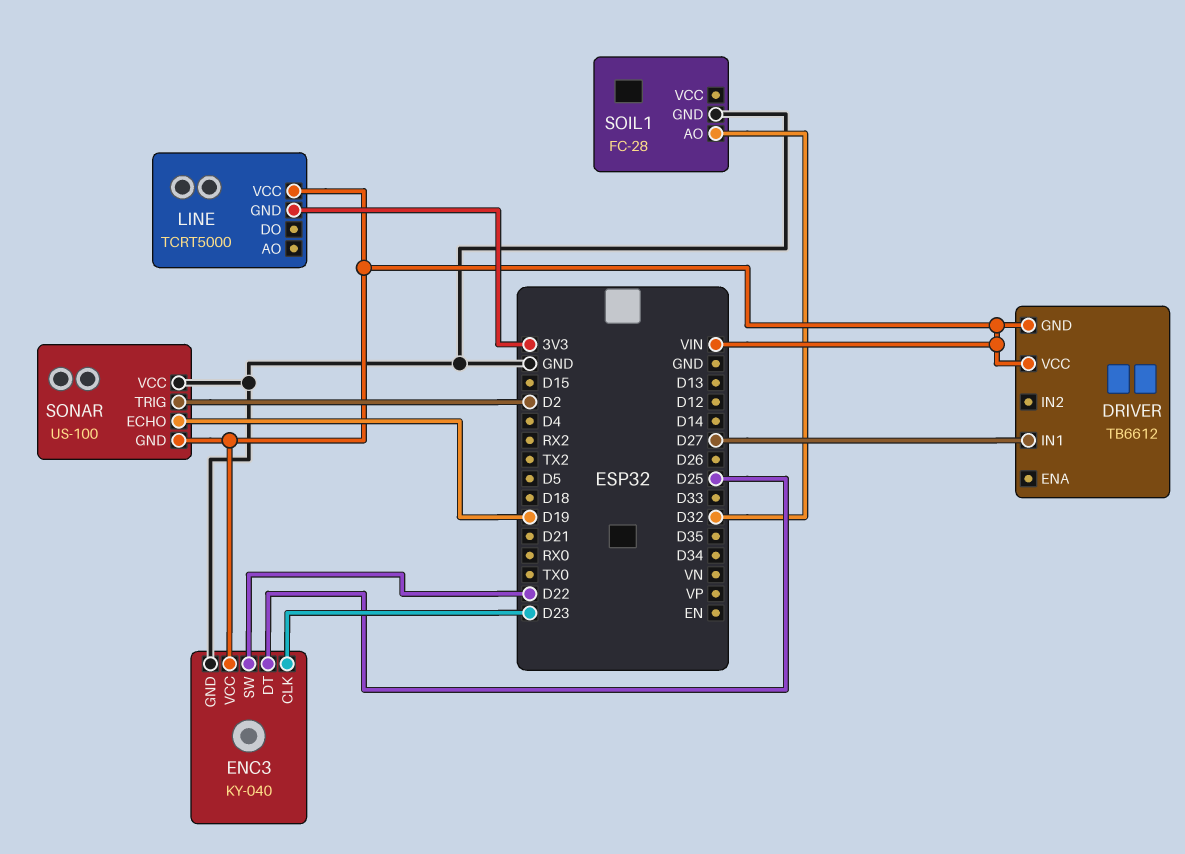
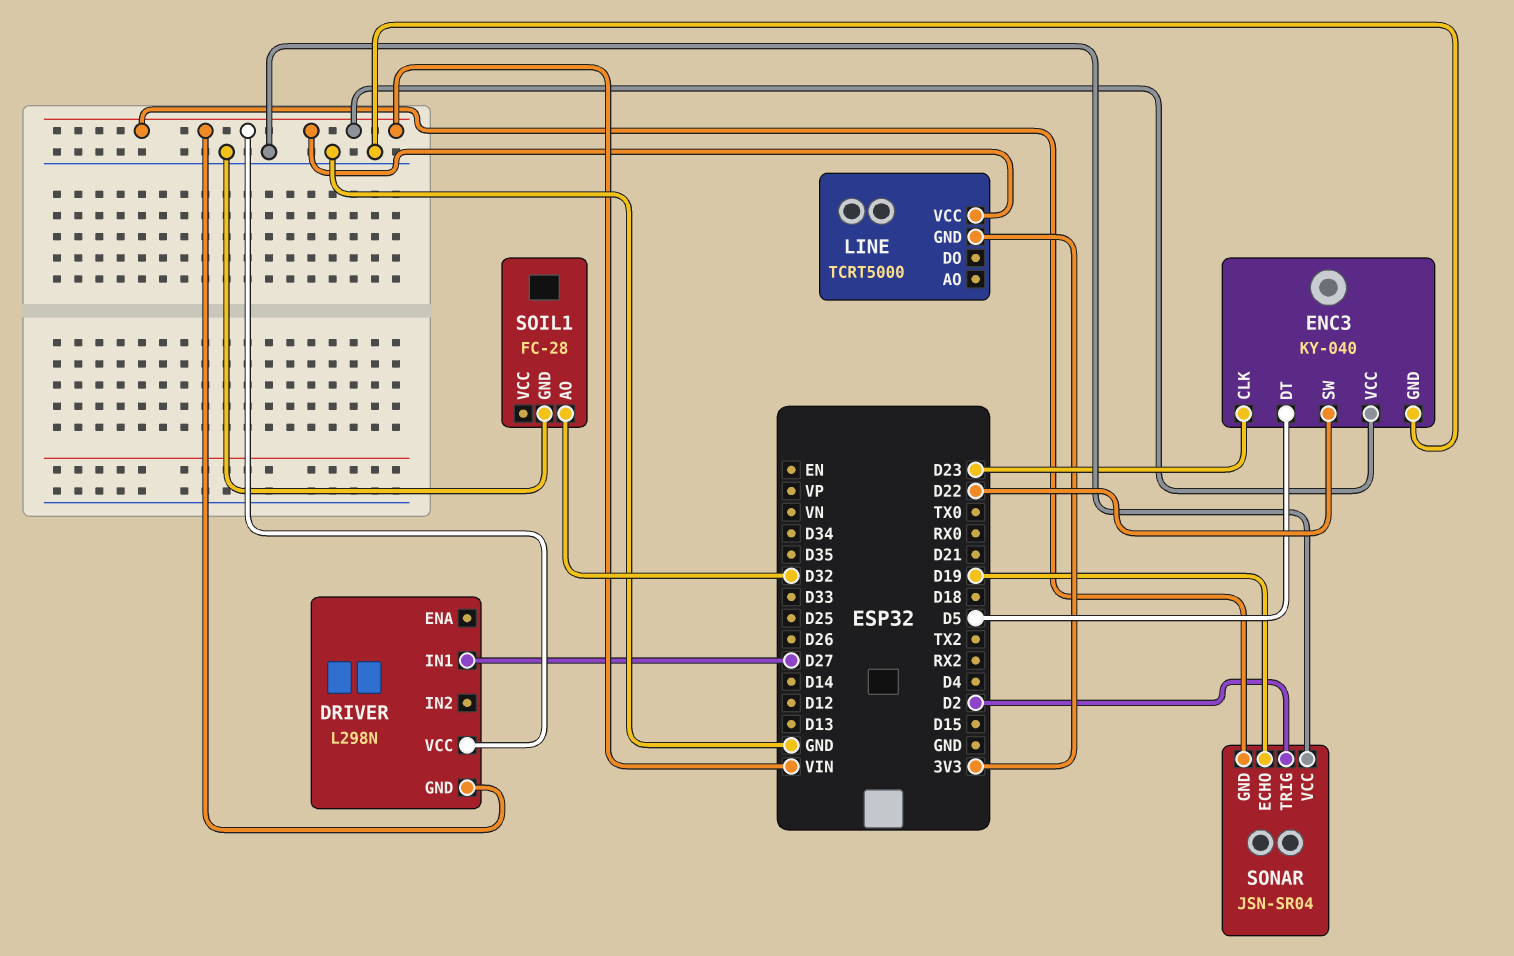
DRIVER: TB6612 -> L298N
ENC3 pin DT: D25 -> D5
SONAR: US-100 -> JSN-SR04

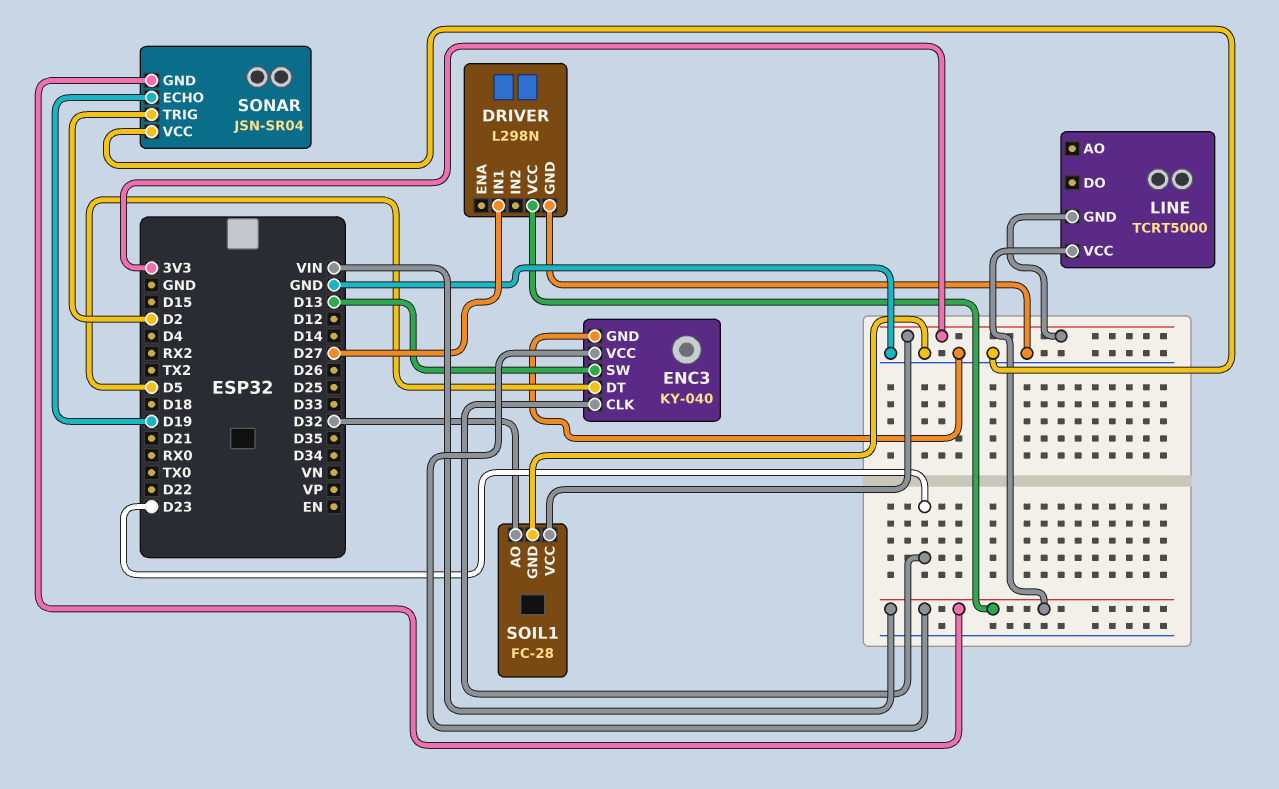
DRIVER pin GND: VIN -> GND
ENC3 pin SW: D22 -> D13
SOIL1 pin VCC: none -> 3V3

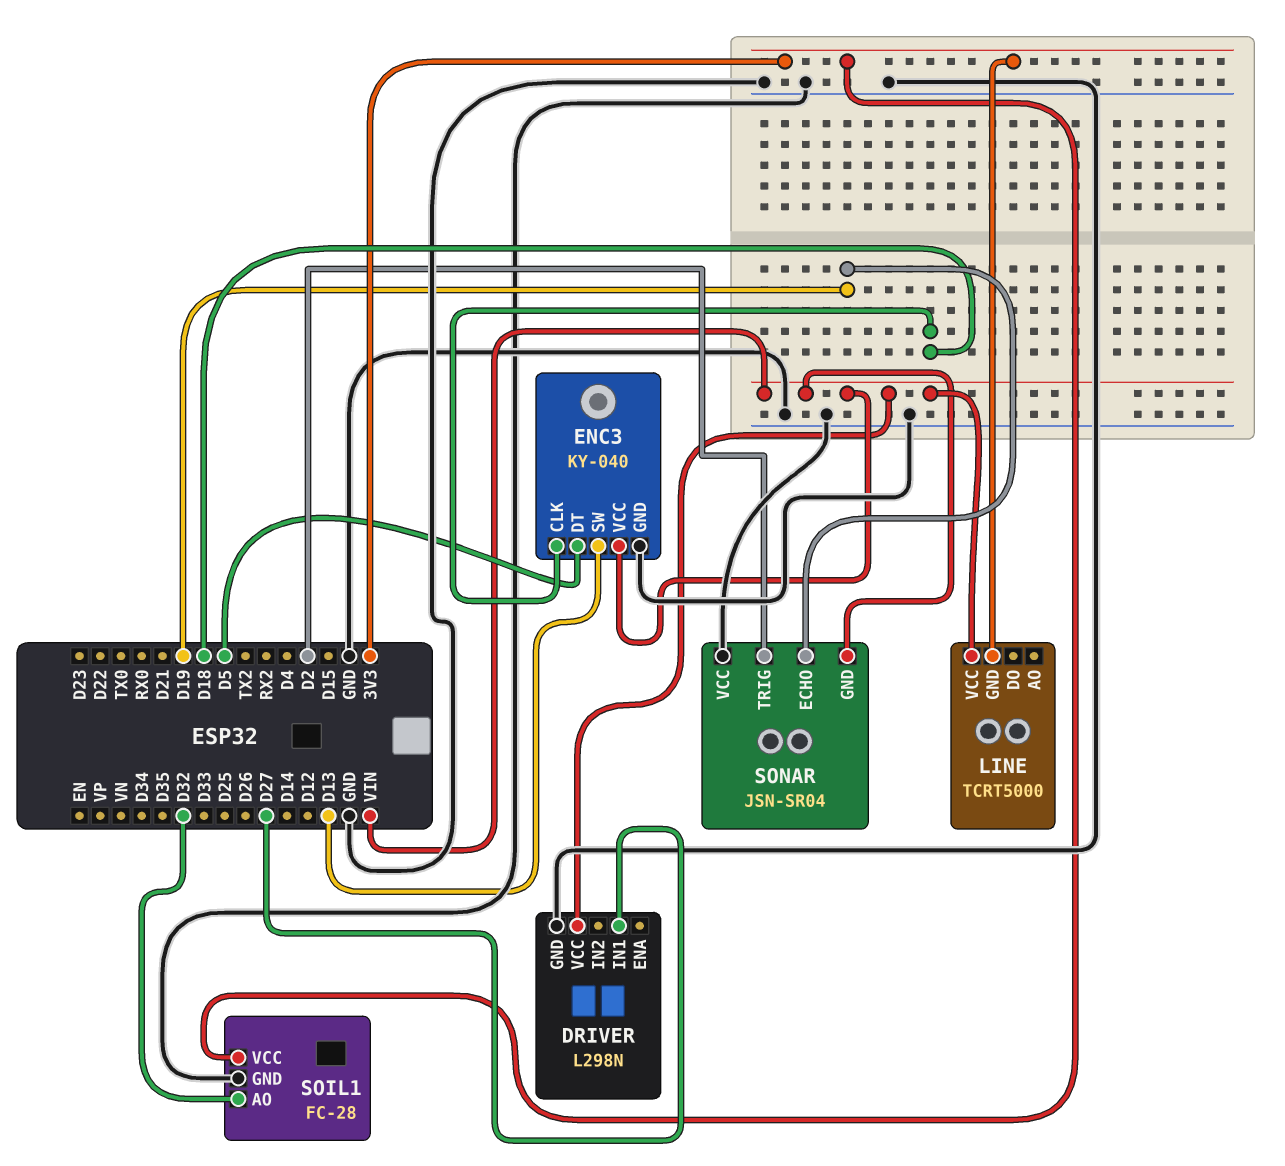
ENC3 pin CLK: D23 -> D18

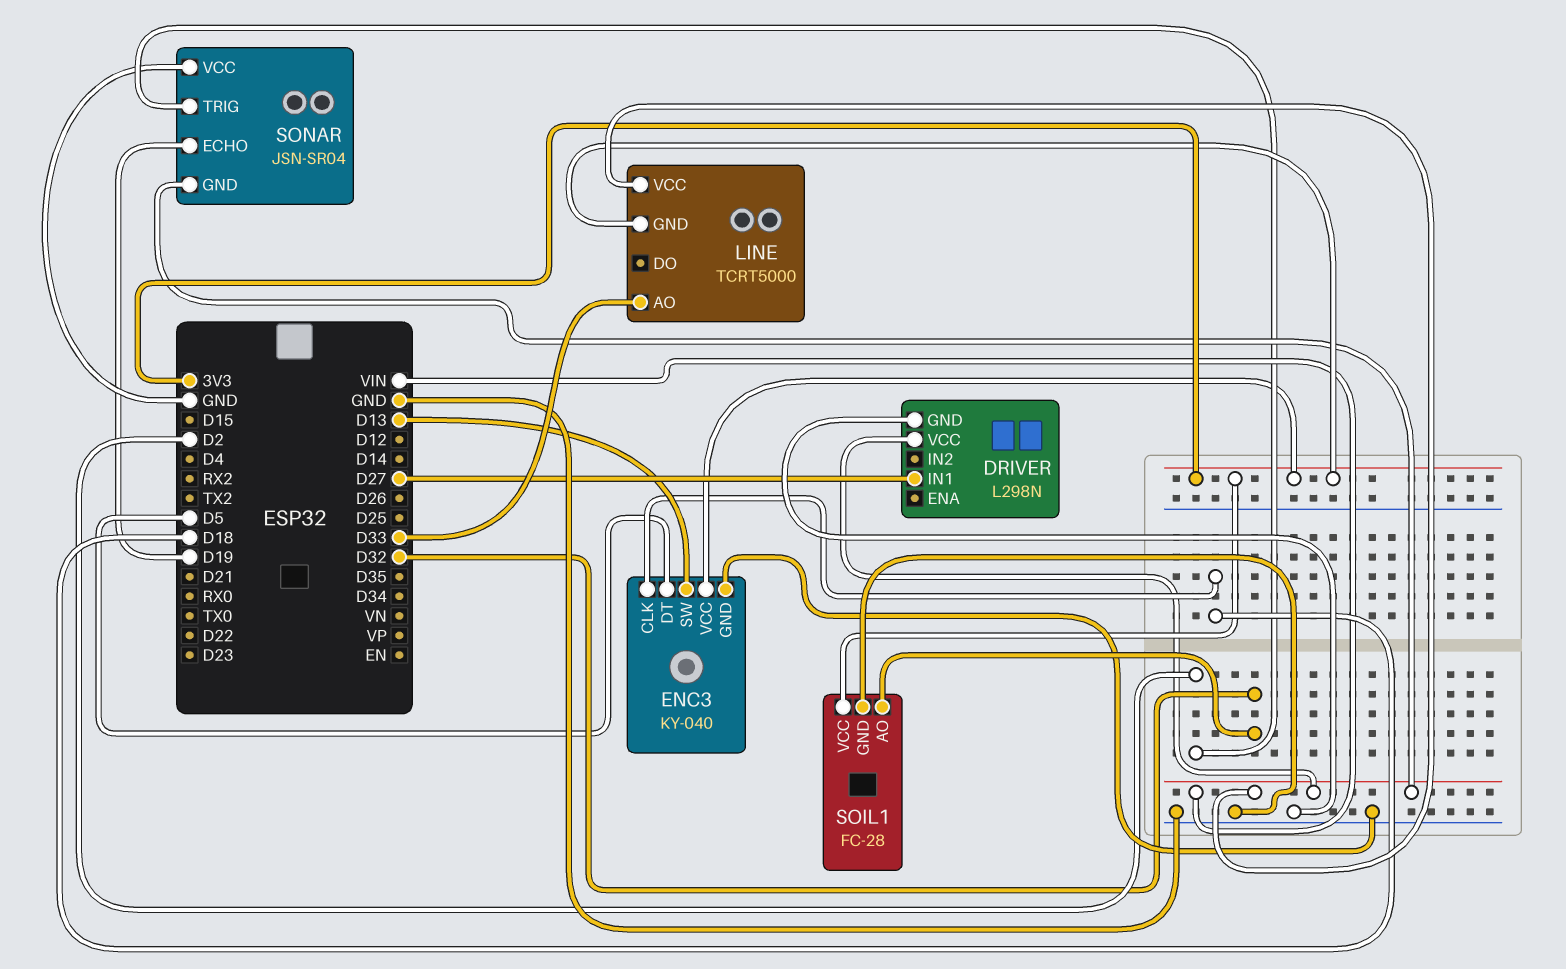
ENC3 pin VCC: VIN -> 3V3
LINE pin AO: none -> D33

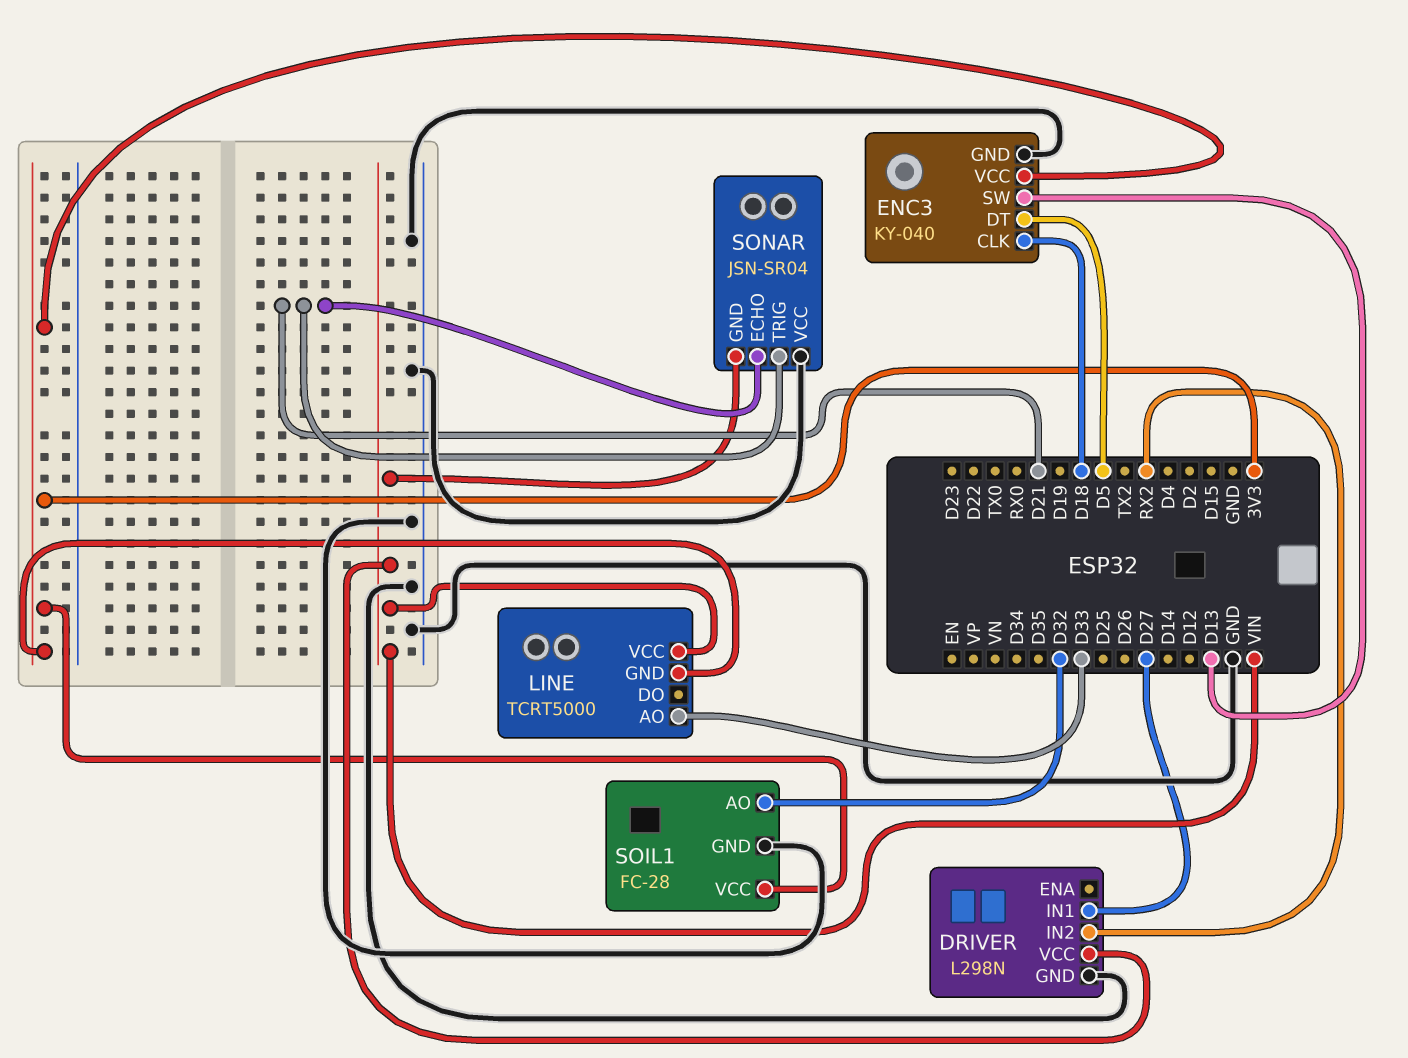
DRIVER pin IN2: none -> RX2
SONAR pin ECHO: D19 -> D21
SONAR pin TRIG: D2 -> D21

